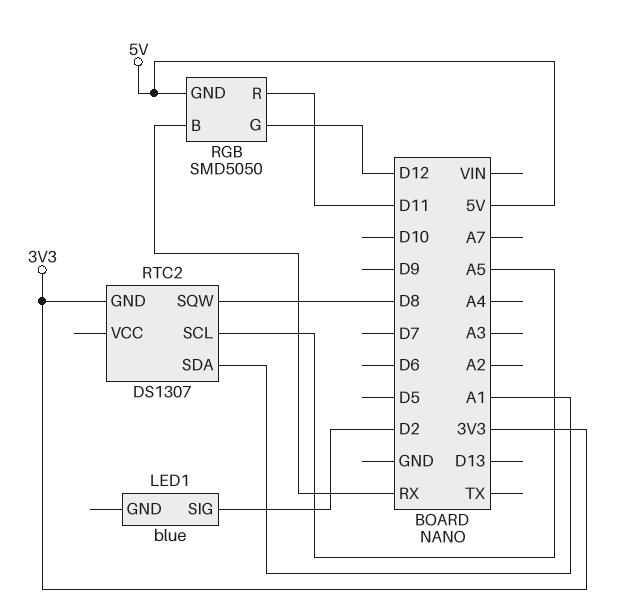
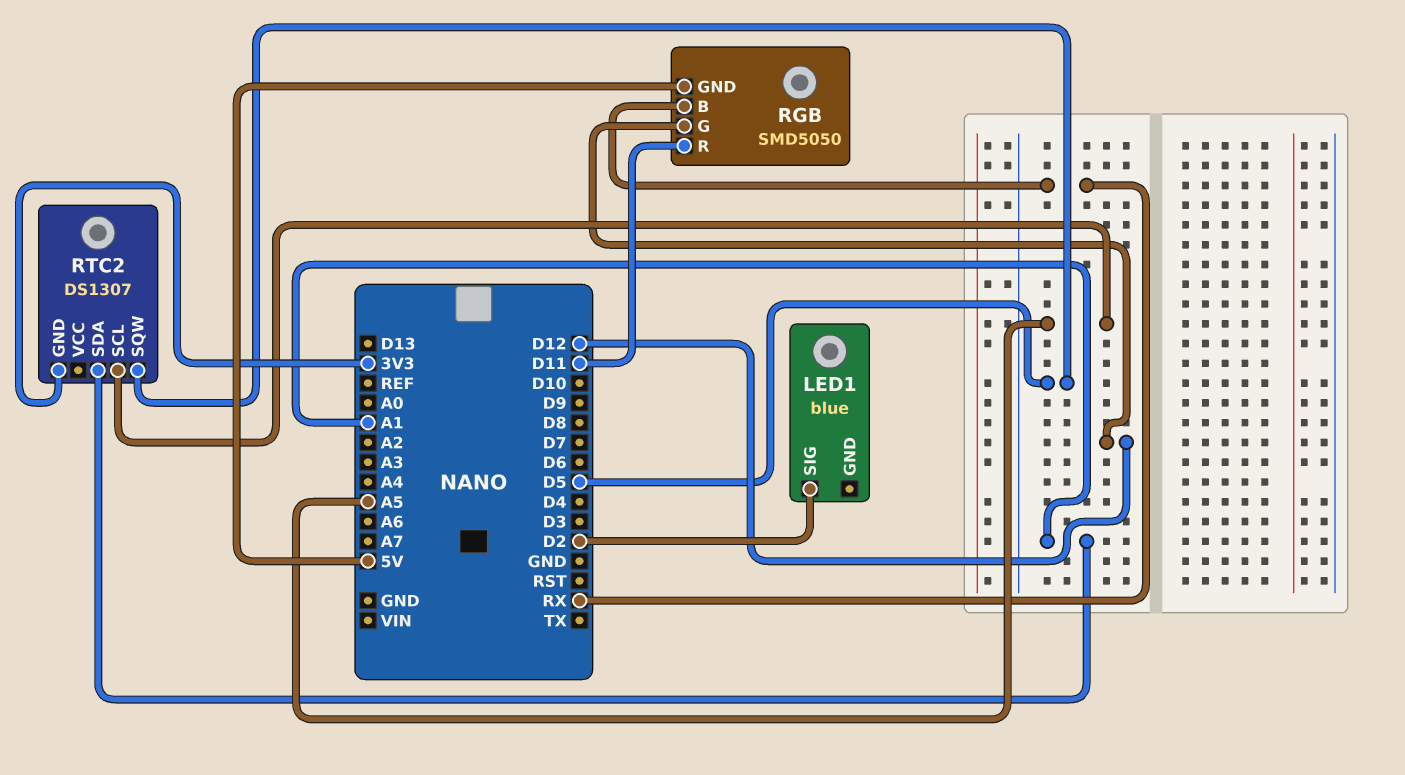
RTC2 pin SQW: D8 -> D5

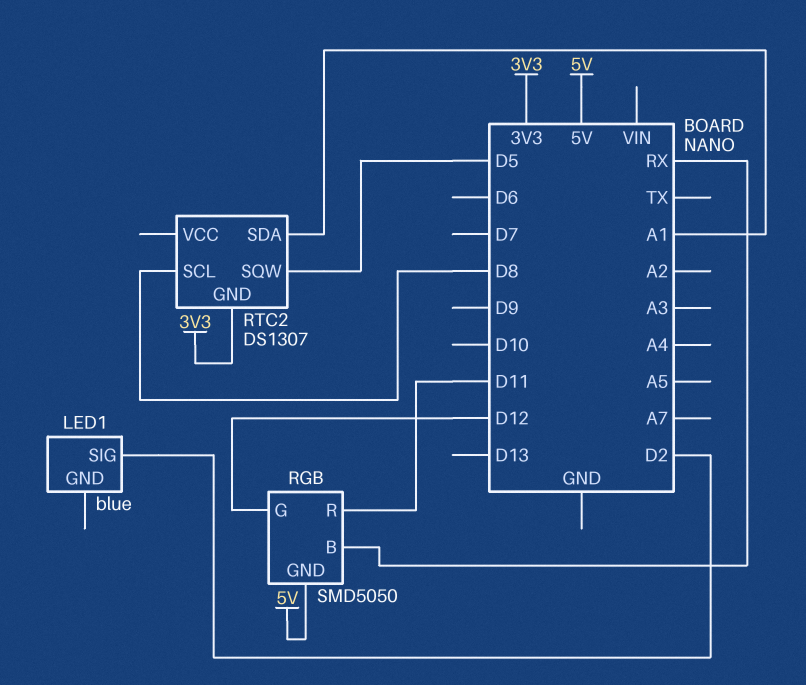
RTC2 pin SCL: A5 -> D8

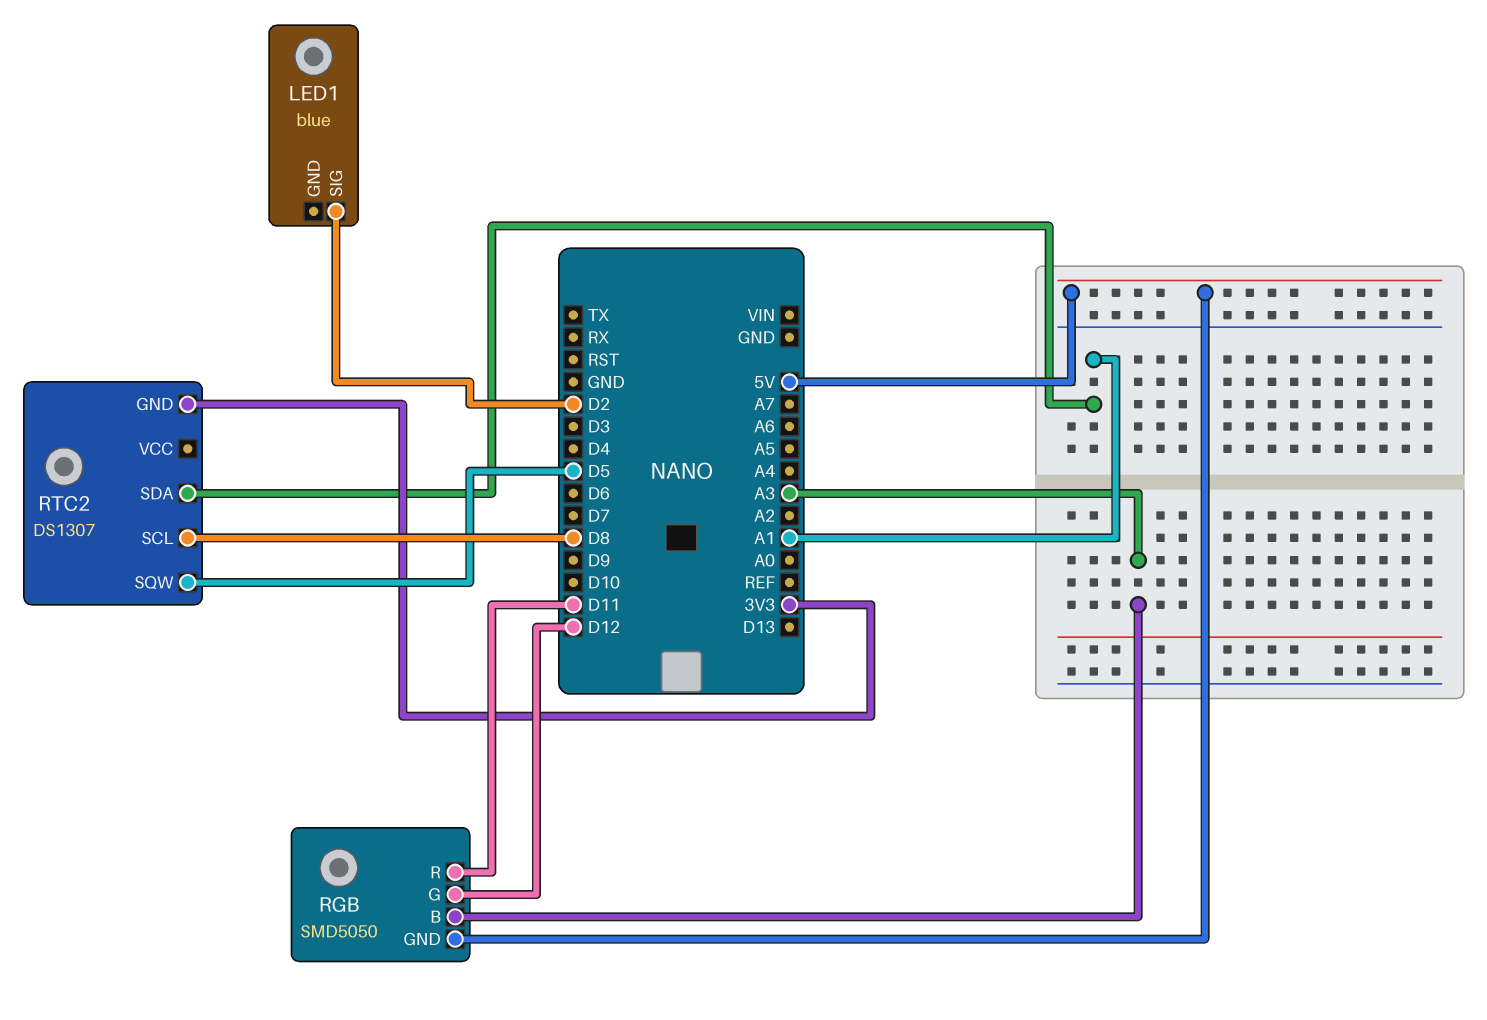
RGB pin B: RX -> A3

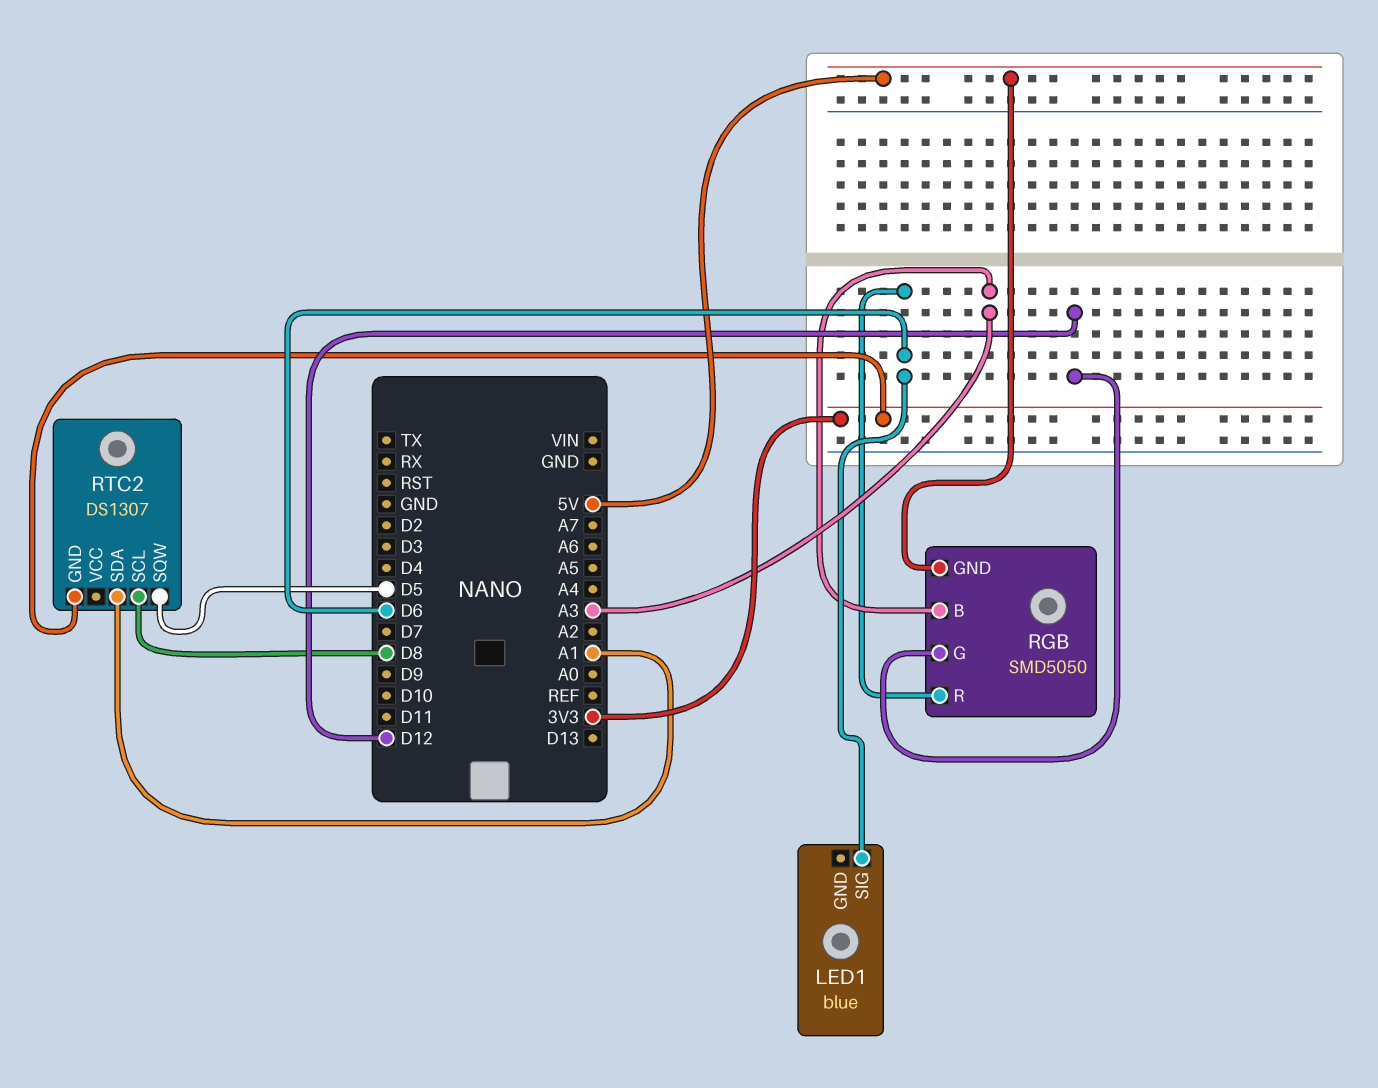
LED1 pin SIG: D2 -> D6
RGB pin R: D11 -> D6

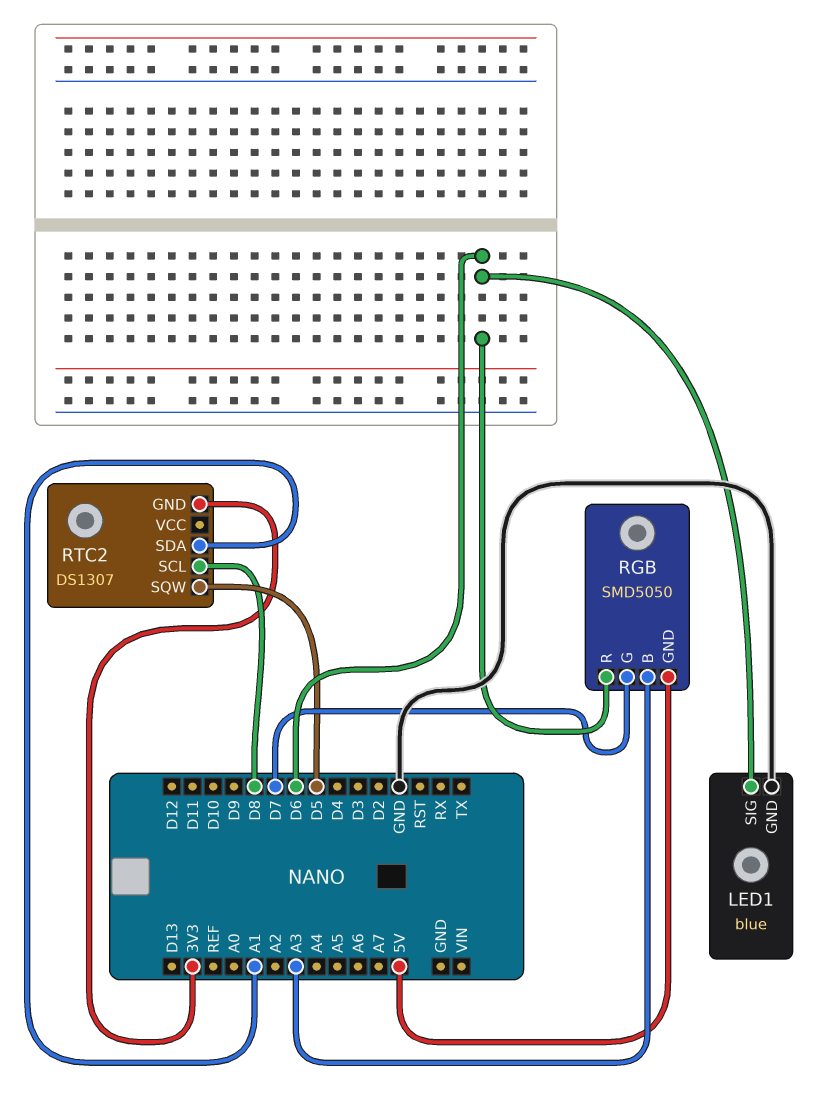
LED1 pin GND: none -> GND
RGB pin G: D12 -> D7

